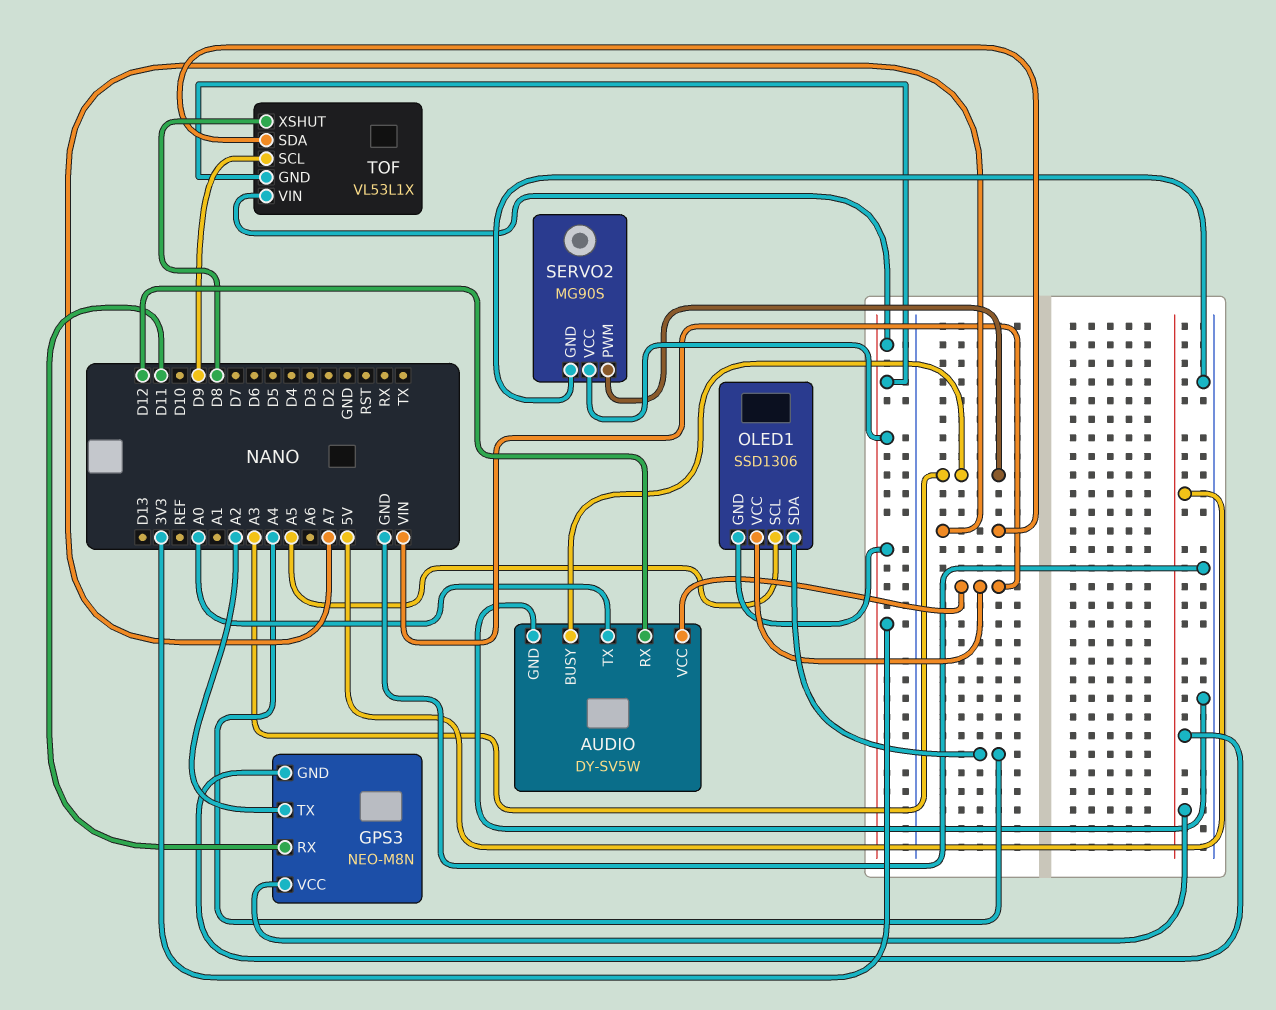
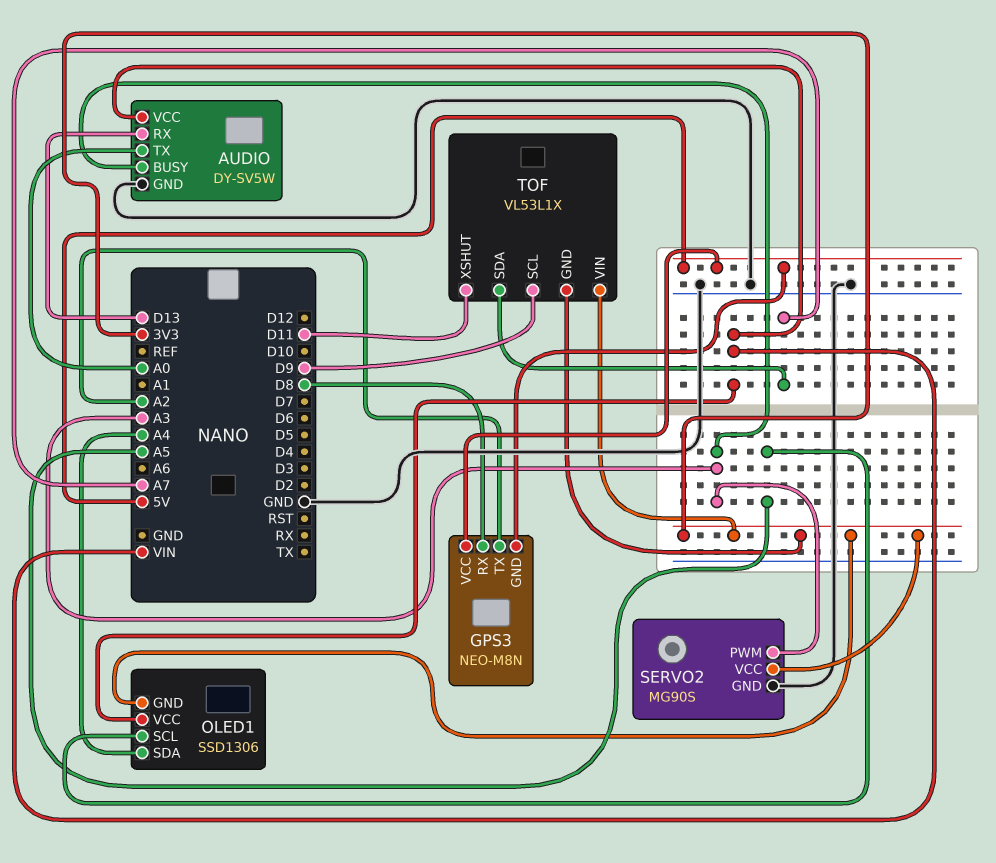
AUDIO pin RX: D12 -> D13
GPS3 pin RX: D11 -> D8
TOF pin XSHUT: D8 -> D11

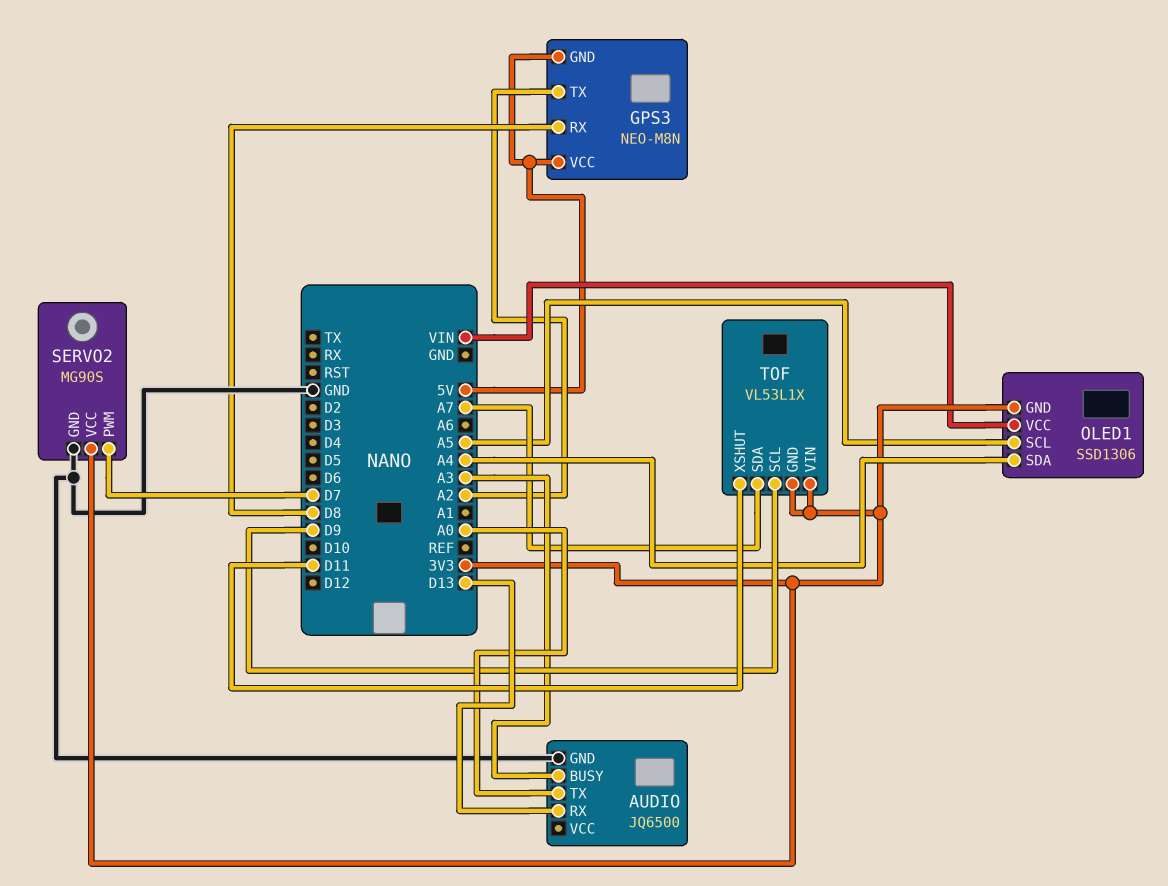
AUDIO: DY-SV5W -> JQ6500
AUDIO pin VCC: VIN -> none
SERVO2 pin PWM: A3 -> D7

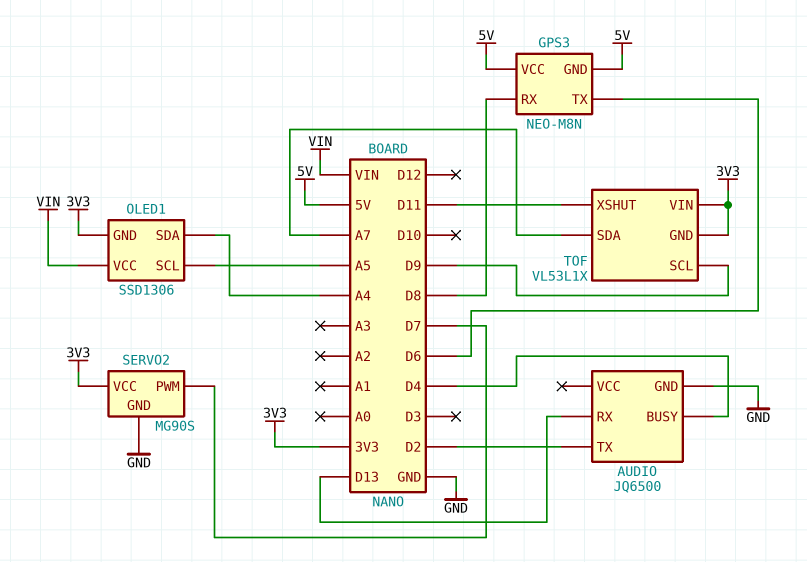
AUDIO pin BUSY: A3 -> D4
AUDIO pin TX: A0 -> D2
GPS3 pin TX: A2 -> D6

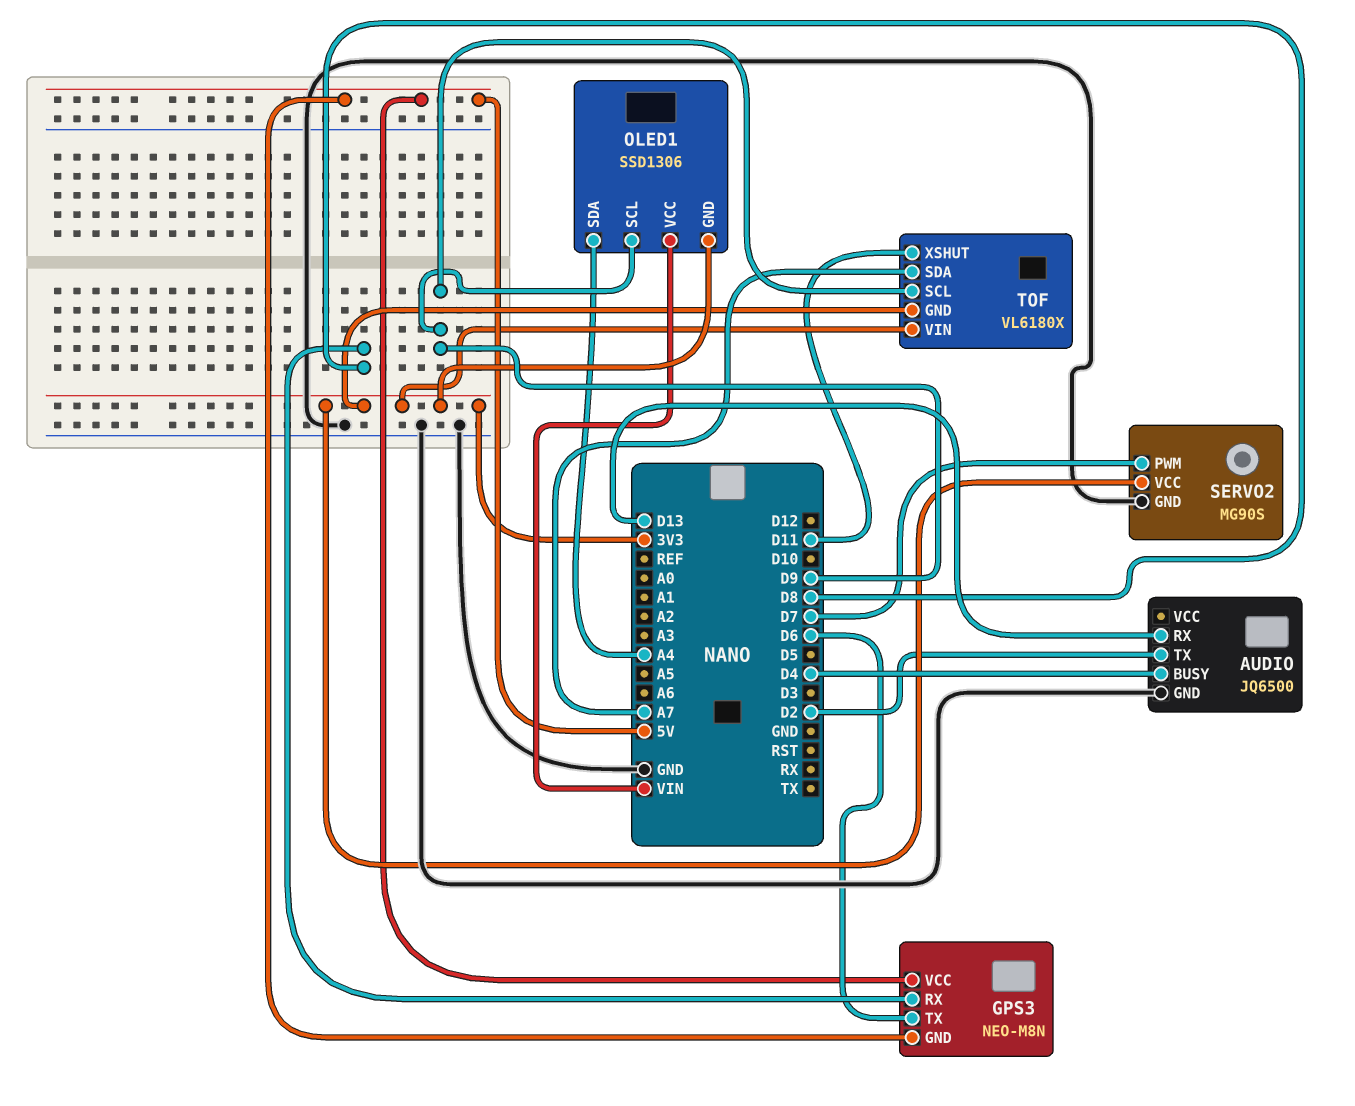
OLED1 pin SCL: A5 -> D9
TOF: VL53L1X -> VL6180X

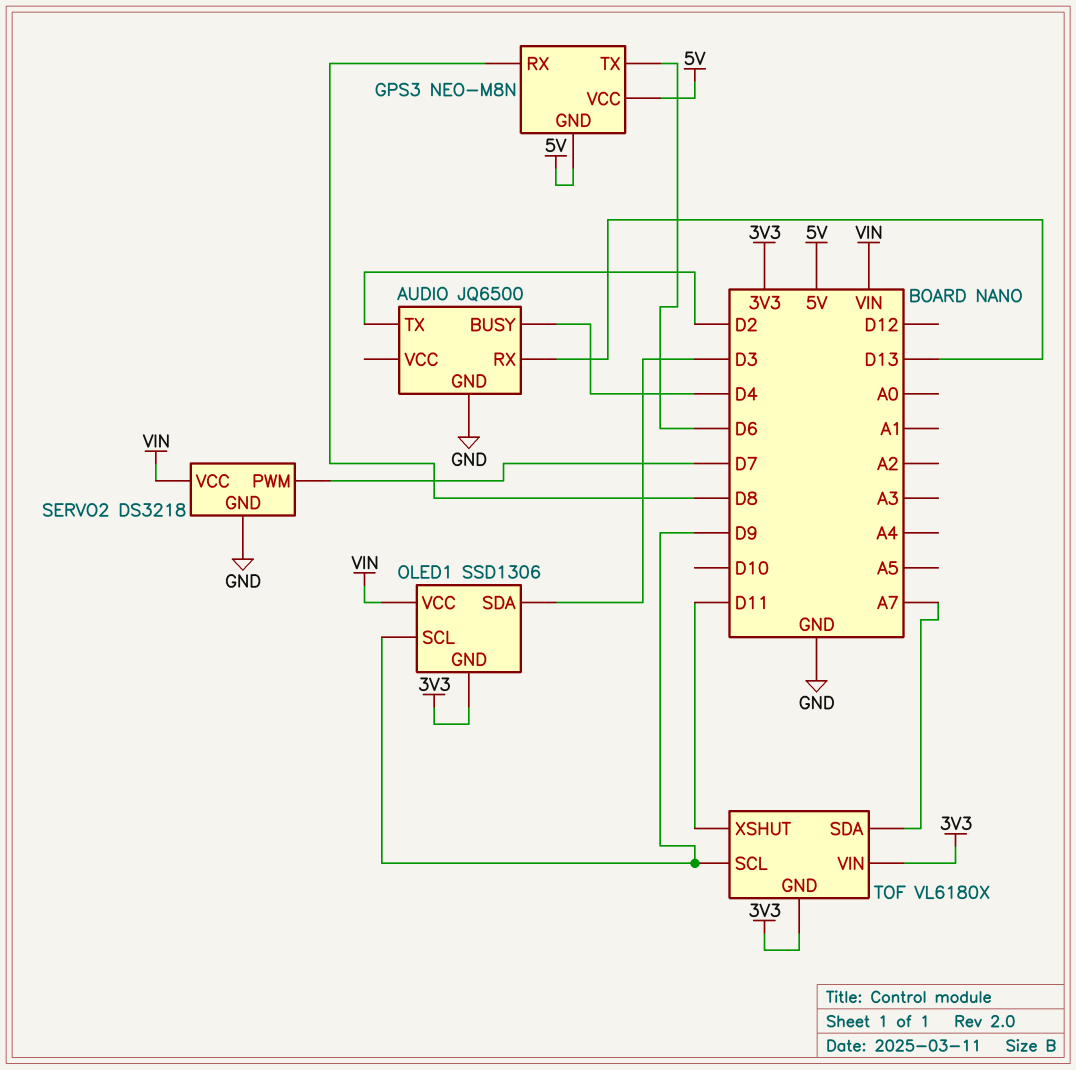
OLED1 pin SDA: A4 -> D3
SERVO2: MG90S -> DS3218
SERVO2 pin VCC: 3V3 -> VIN

